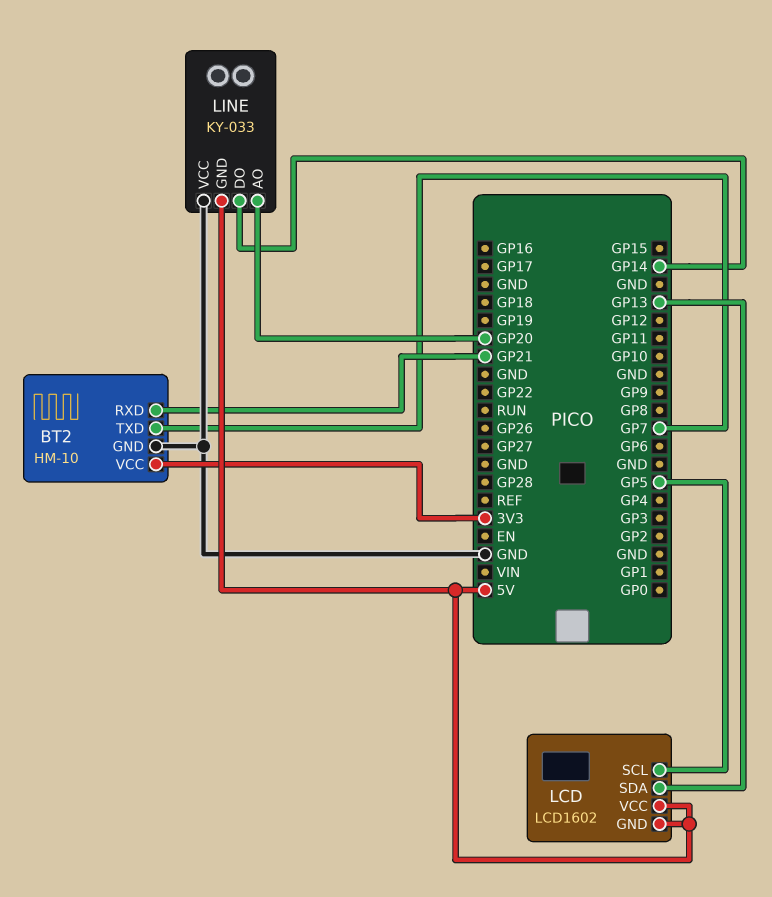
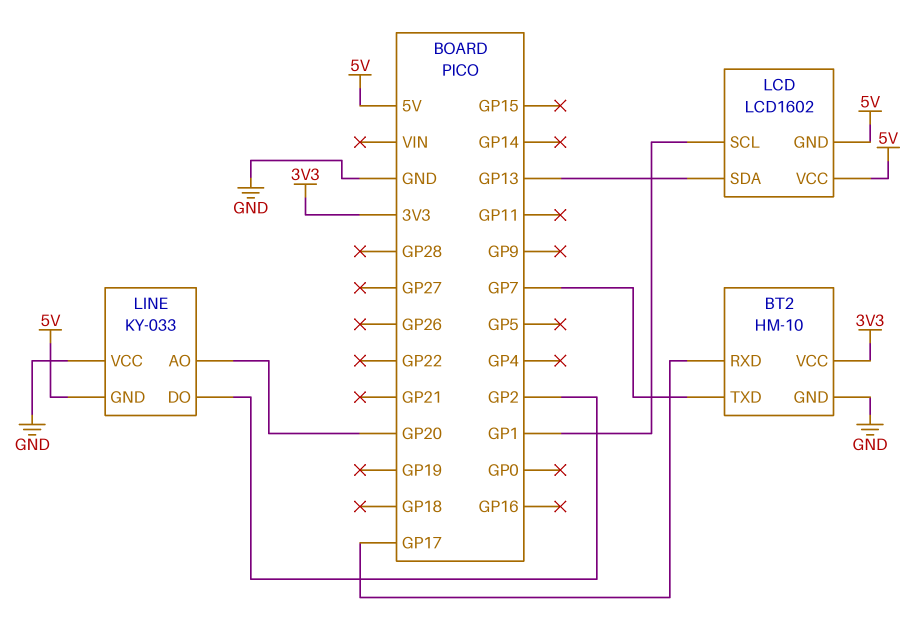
BT2 pin RXD: GP21 -> GP17
LCD pin SCL: GP5 -> GP1
LINE pin DO: GP14 -> GP2

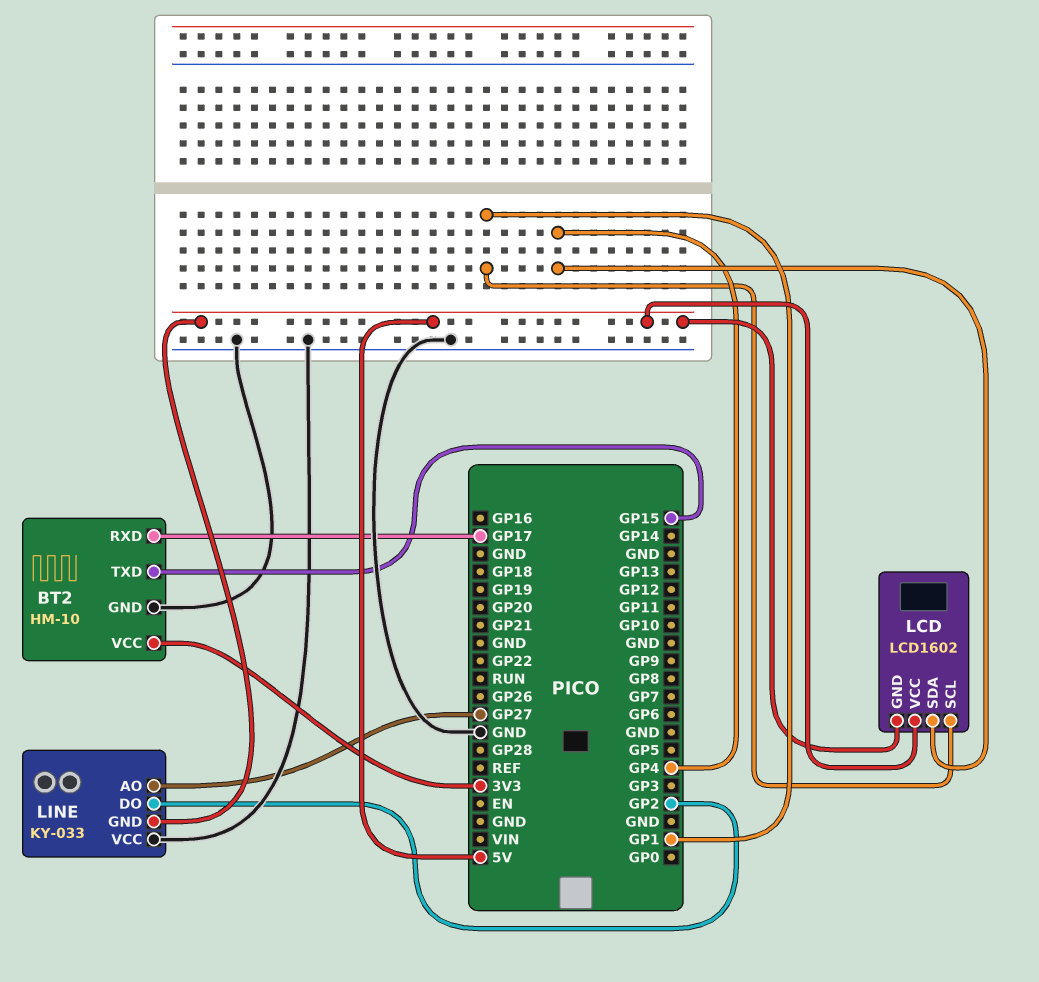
BT2 pin TXD: GP7 -> GP15
LCD pin SDA: GP13 -> GP4
LINE pin AO: GP20 -> GP27

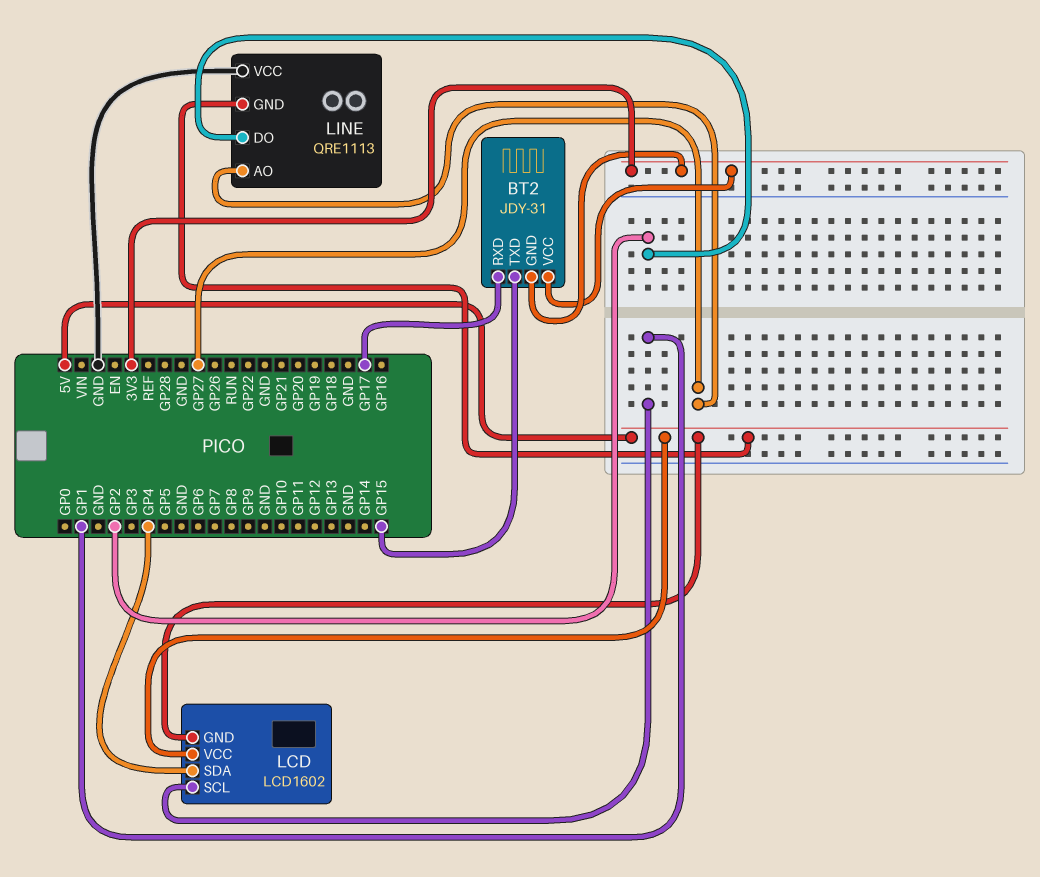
BT2: HM-10 -> JDY-31
BT2 pin GND: GND -> 3V3
LINE: KY-033 -> QRE1113

